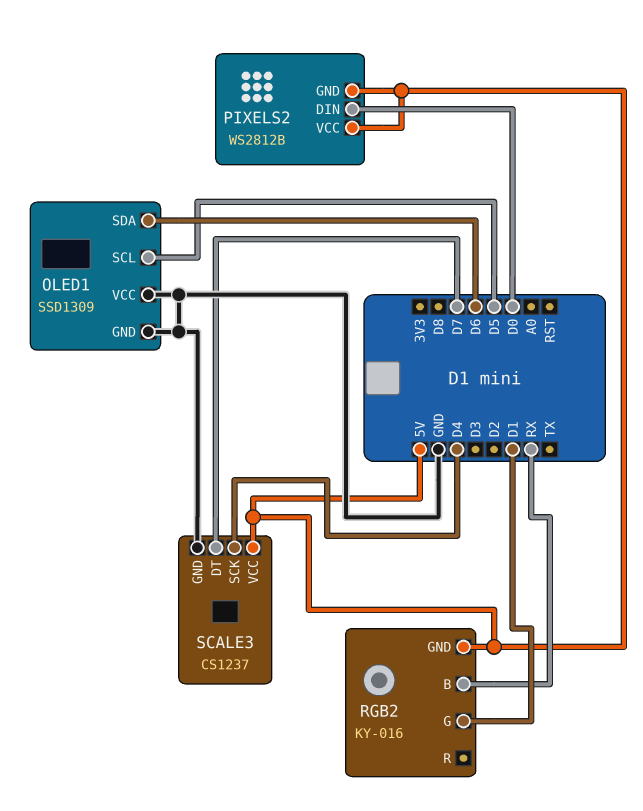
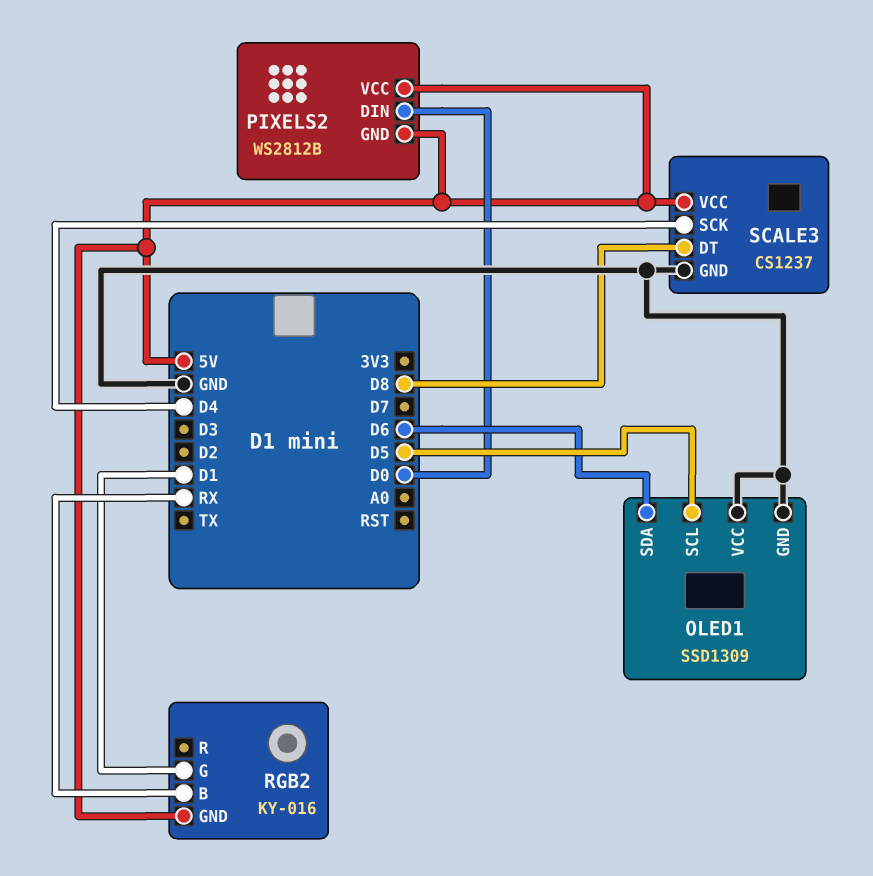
SCALE3 pin DT: D7 -> D8

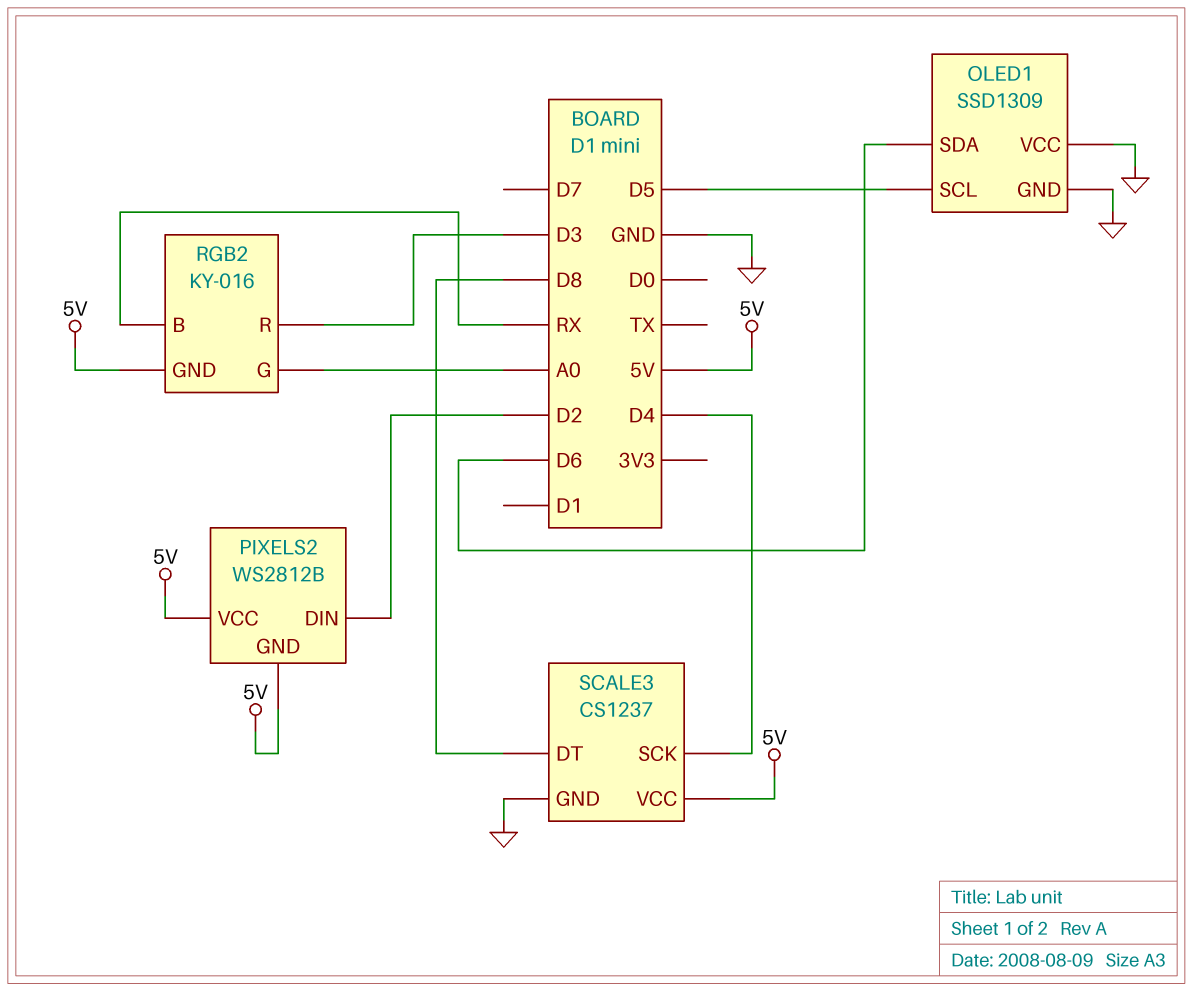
PIXELS2 pin DIN: D0 -> D2
RGB2 pin G: D1 -> A0
RGB2 pin R: none -> D3

